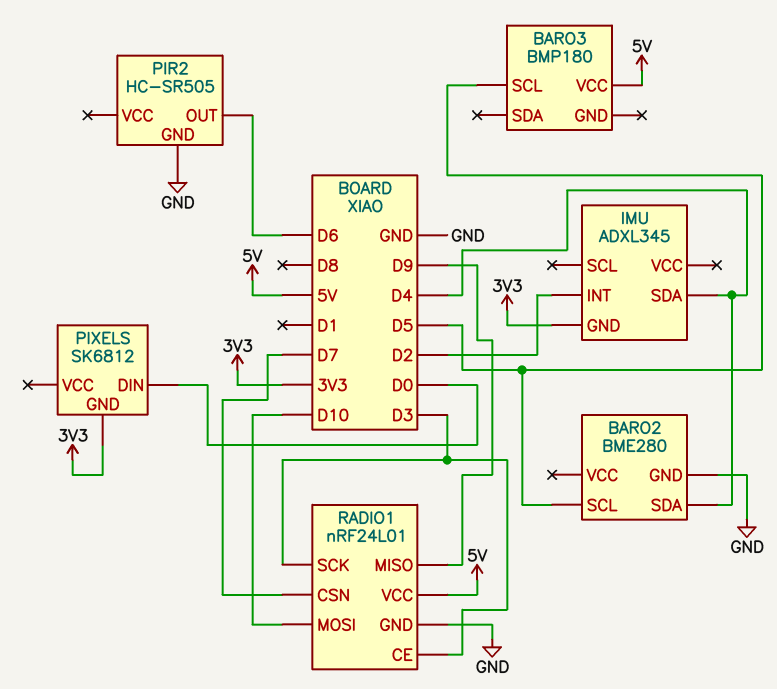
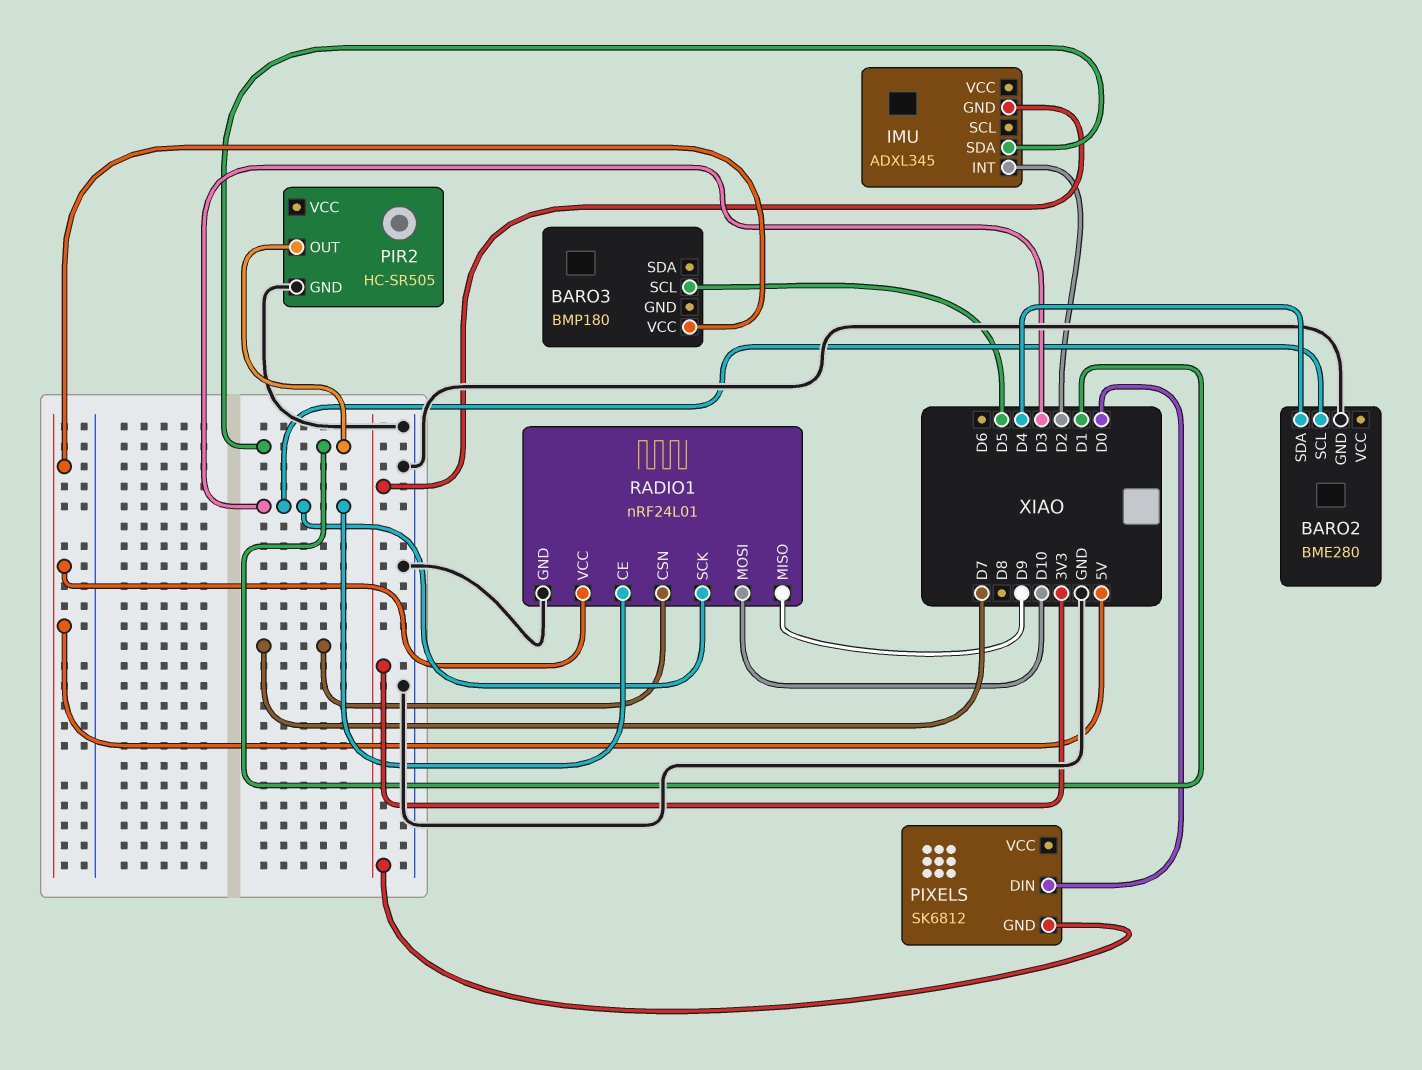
BARO2 pin SCL: D5 -> D3
IMU pin SDA: D4 -> D1
PIR2 pin OUT: D6 -> D1

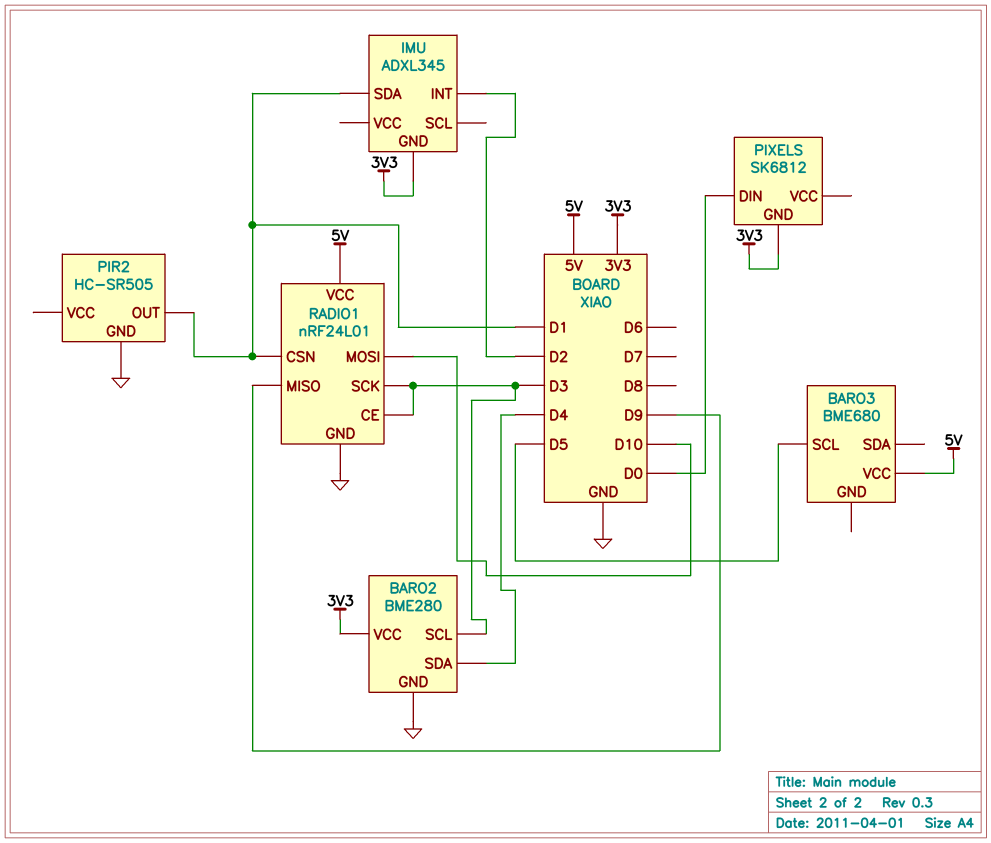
BARO2 pin VCC: none -> 3V3
BARO3: BMP180 -> BME680
RADIO1 pin CSN: D7 -> D1

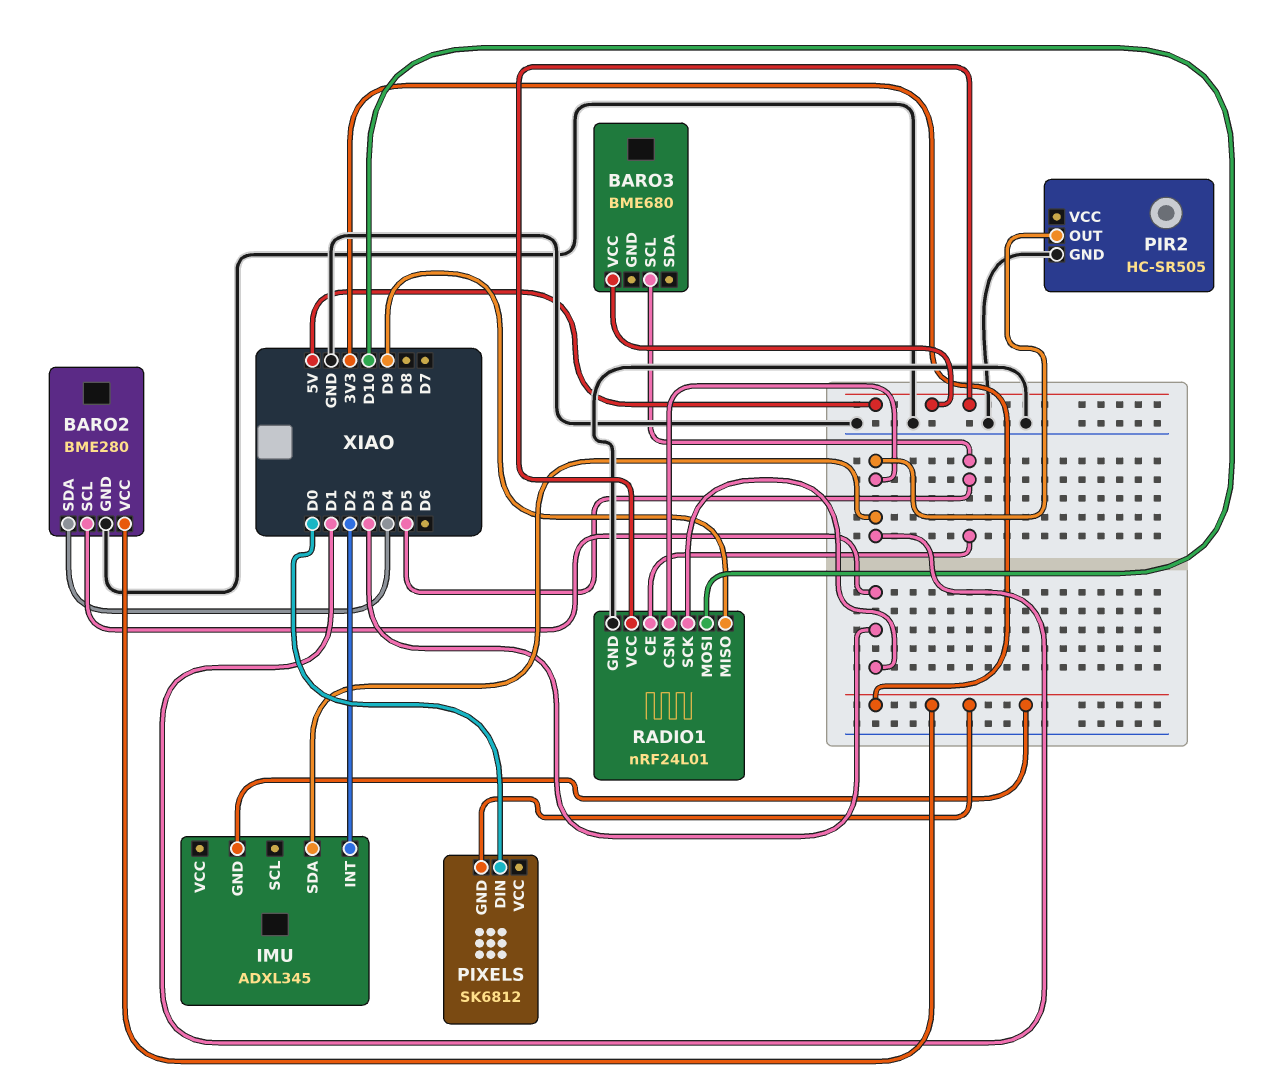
RADIO1 pin CE: D3 -> D5

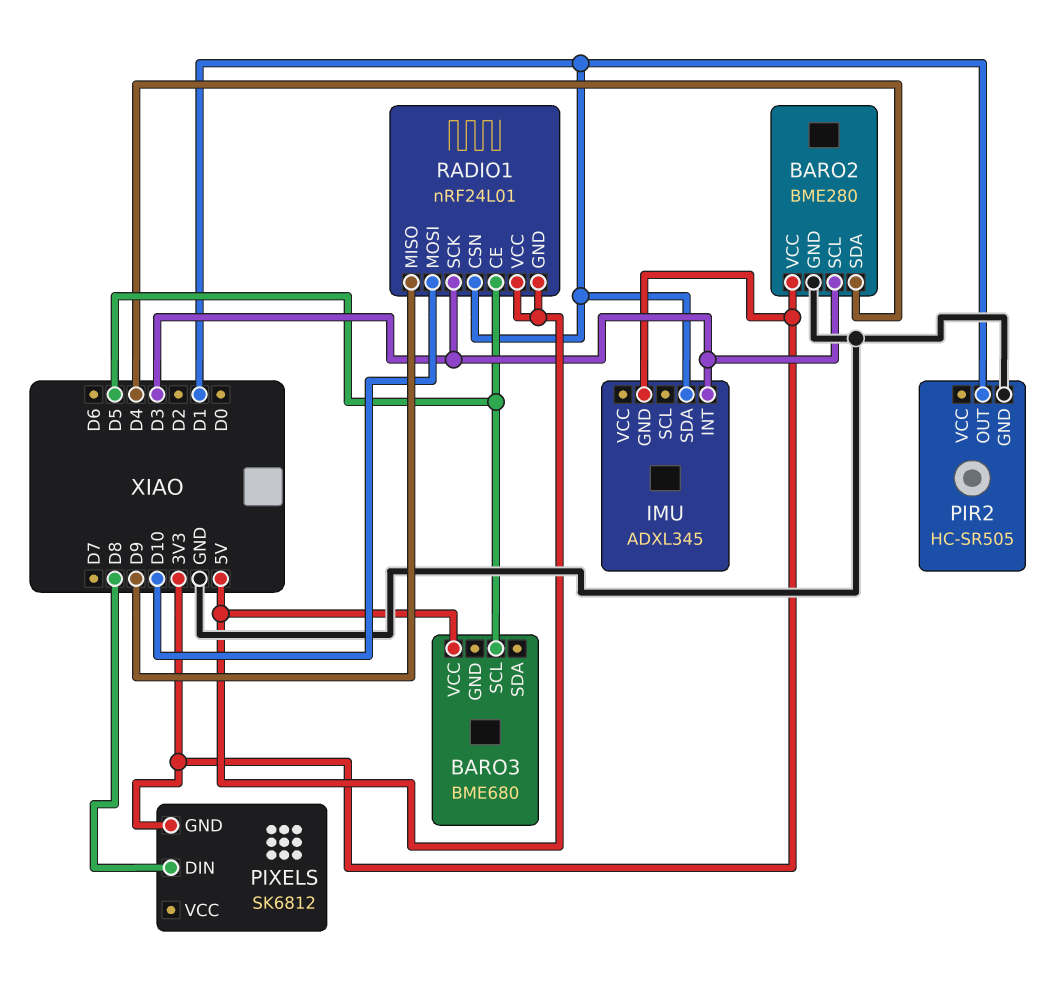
IMU pin INT: D2 -> D3
PIXELS pin DIN: D0 -> D8
RADIO1 pin GND: GND -> 5V

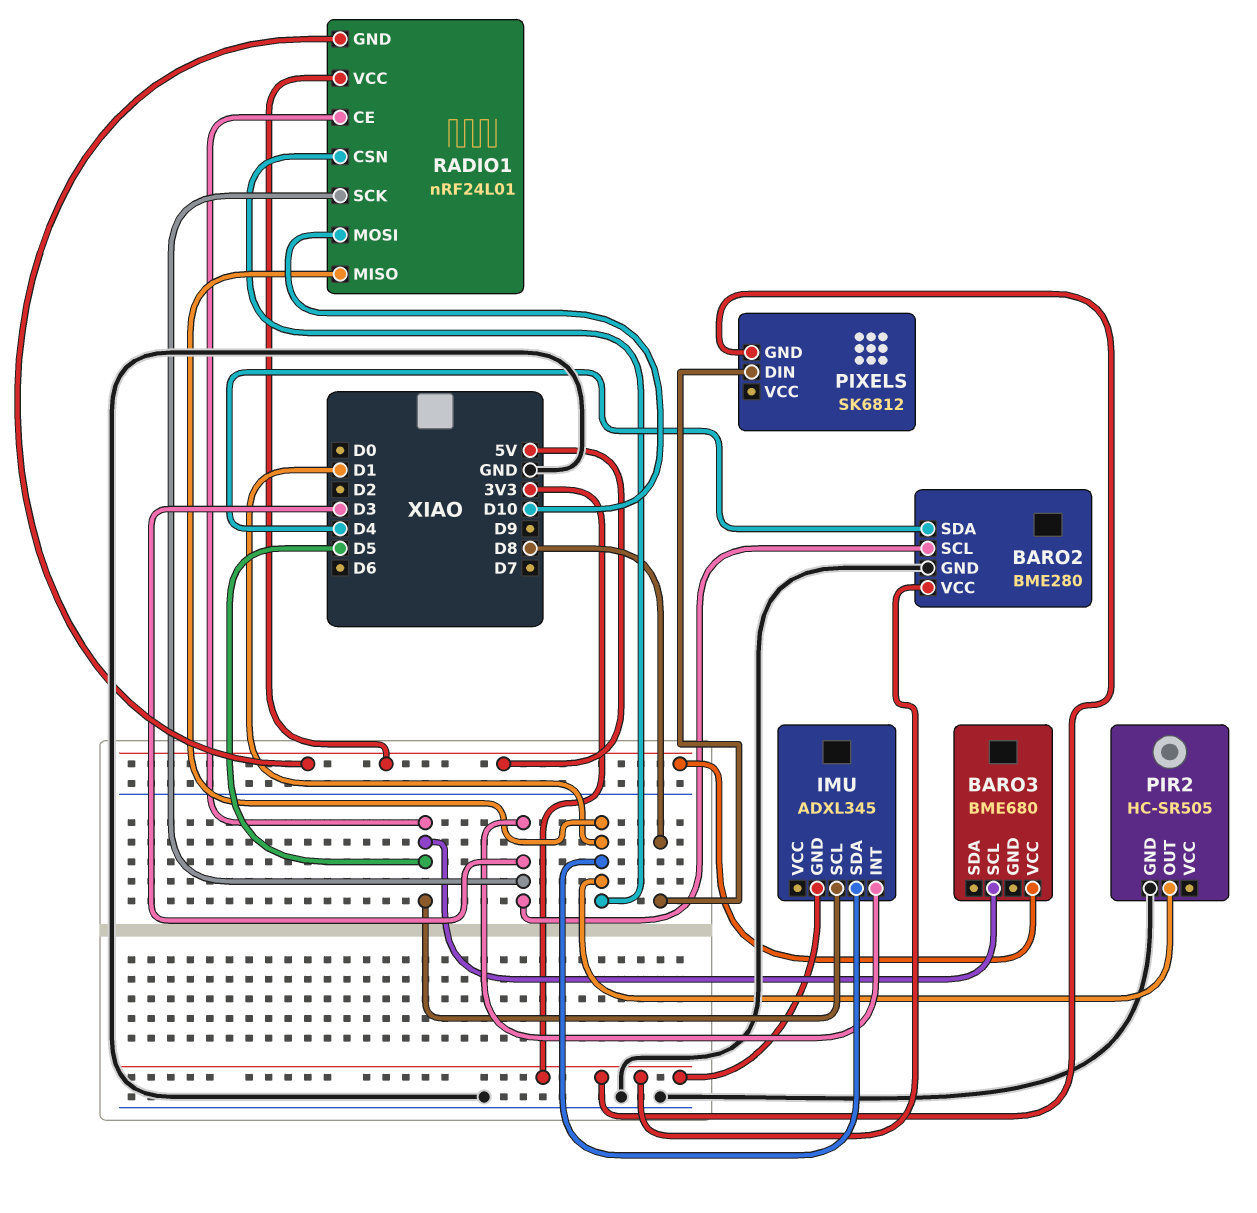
IMU pin SCL: none -> D5
RADIO1 pin MISO: D9 -> D1

